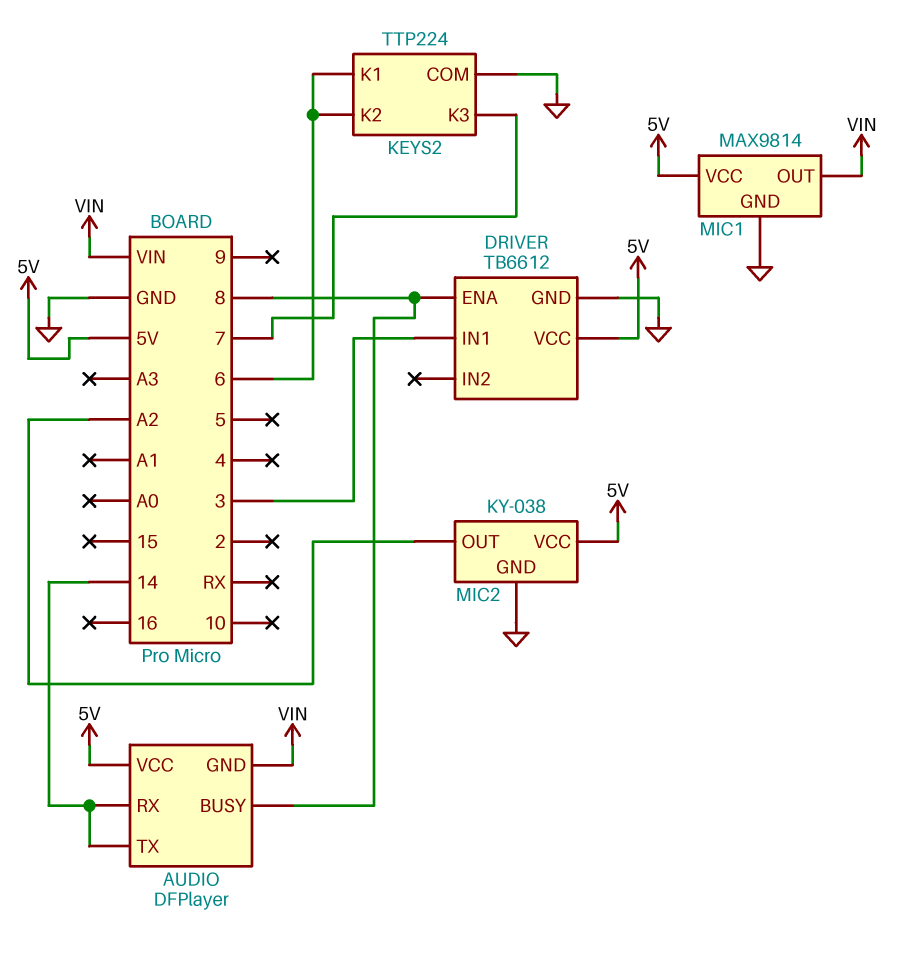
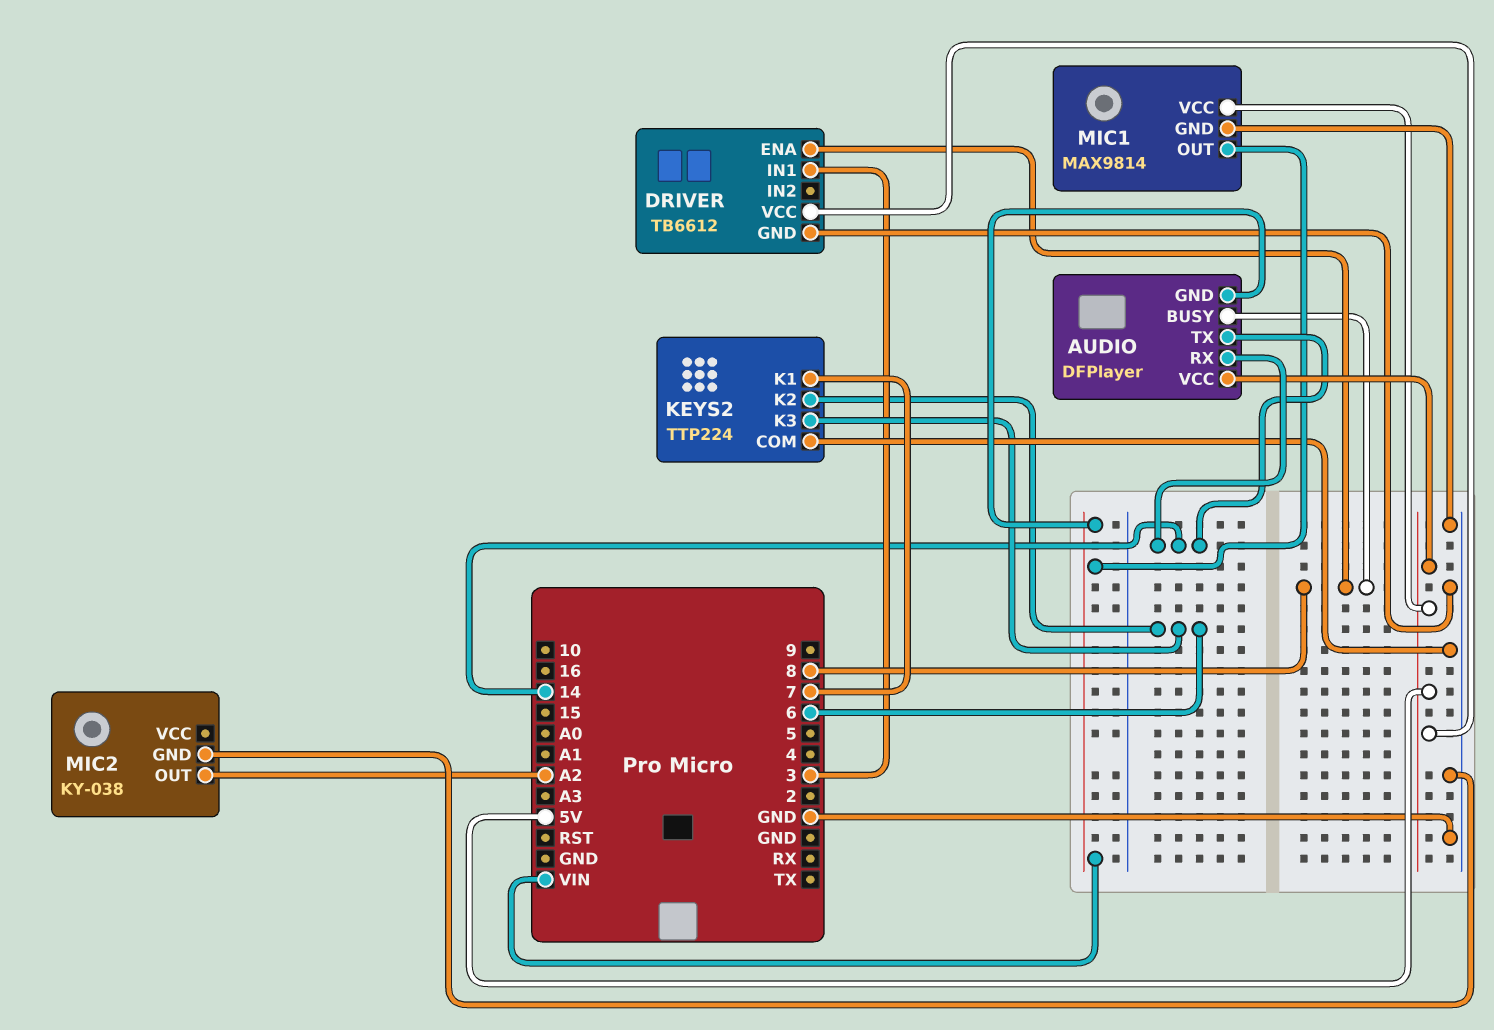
KEYS2 pin K1: 6 -> 7
KEYS2 pin K3: 7 -> 6
MIC2 pin VCC: 5V -> none

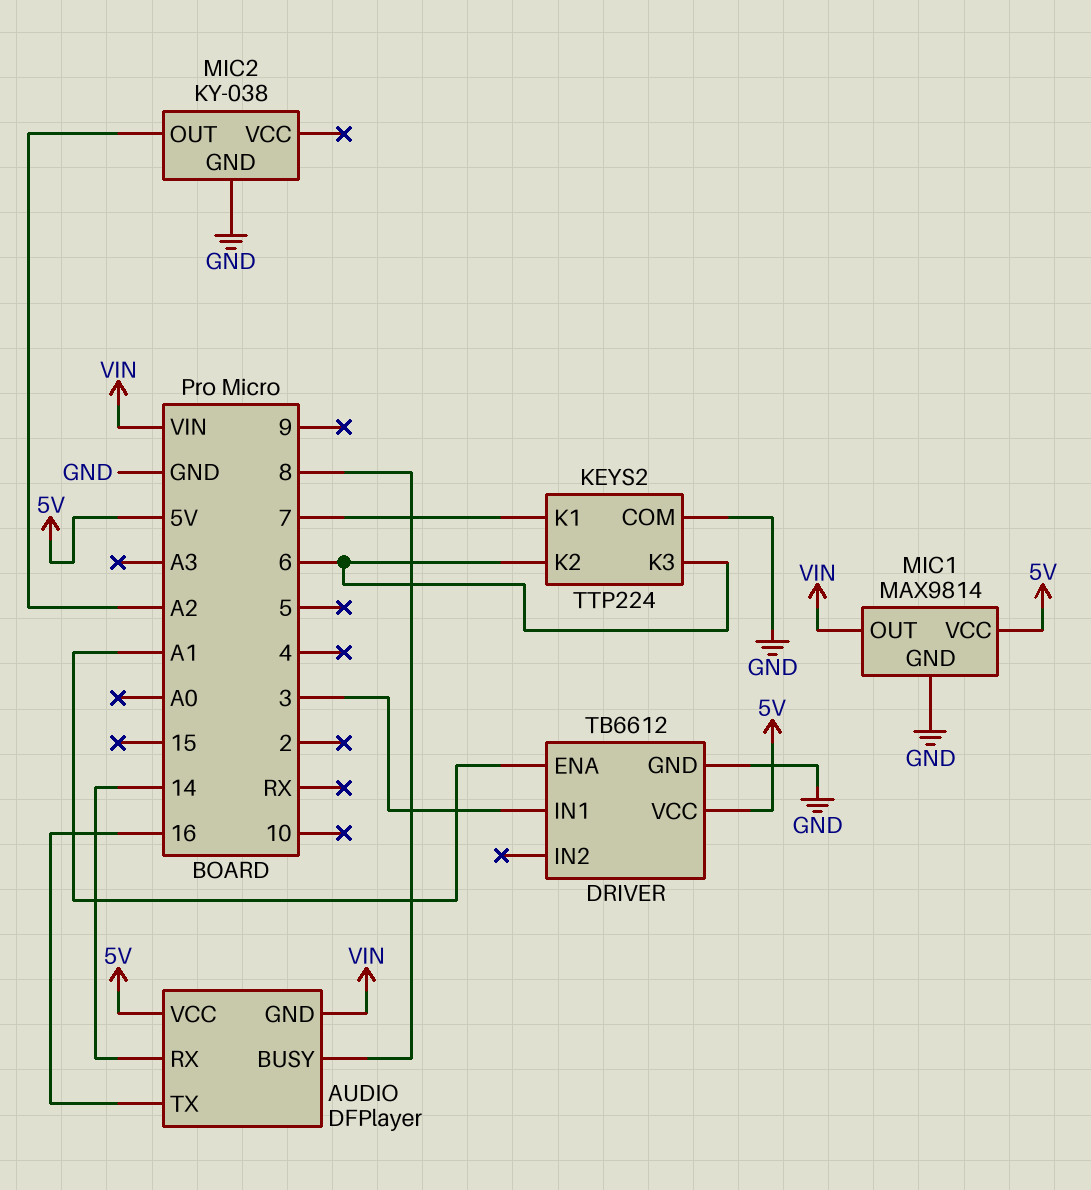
AUDIO pin TX: 14 -> 16
DRIVER pin ENA: 8 -> A1

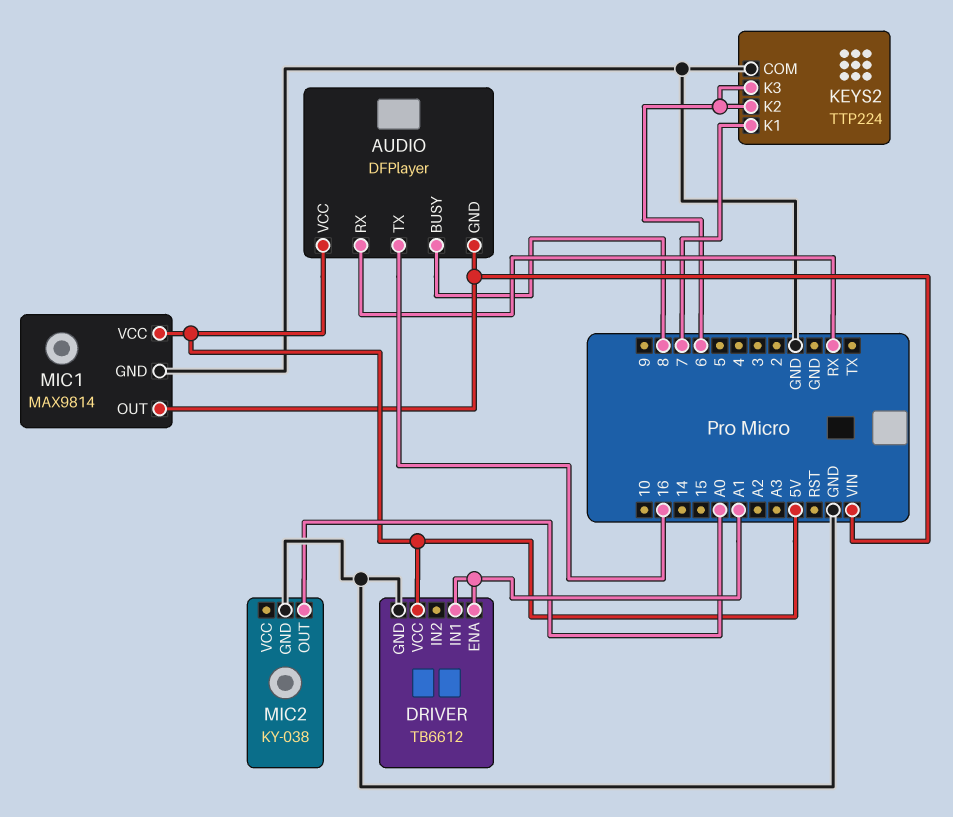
AUDIO pin RX: 14 -> RX
DRIVER pin IN1: 3 -> A1
MIC2 pin OUT: A2 -> A0

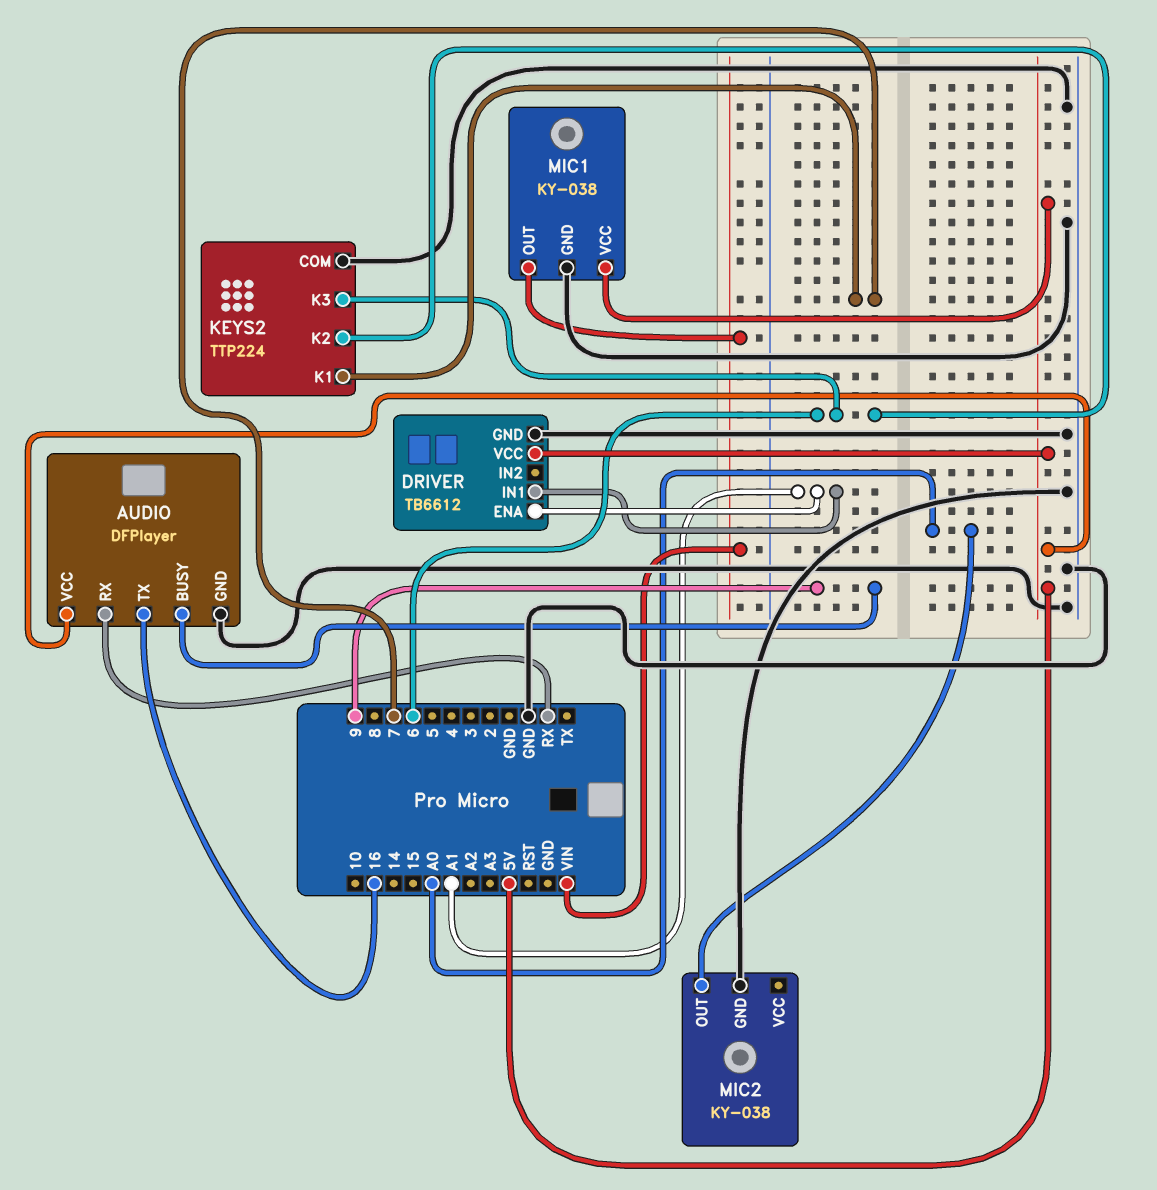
AUDIO pin BUSY: 8 -> 9
AUDIO pin GND: VIN -> GND
MIC1: MAX9814 -> KY-038

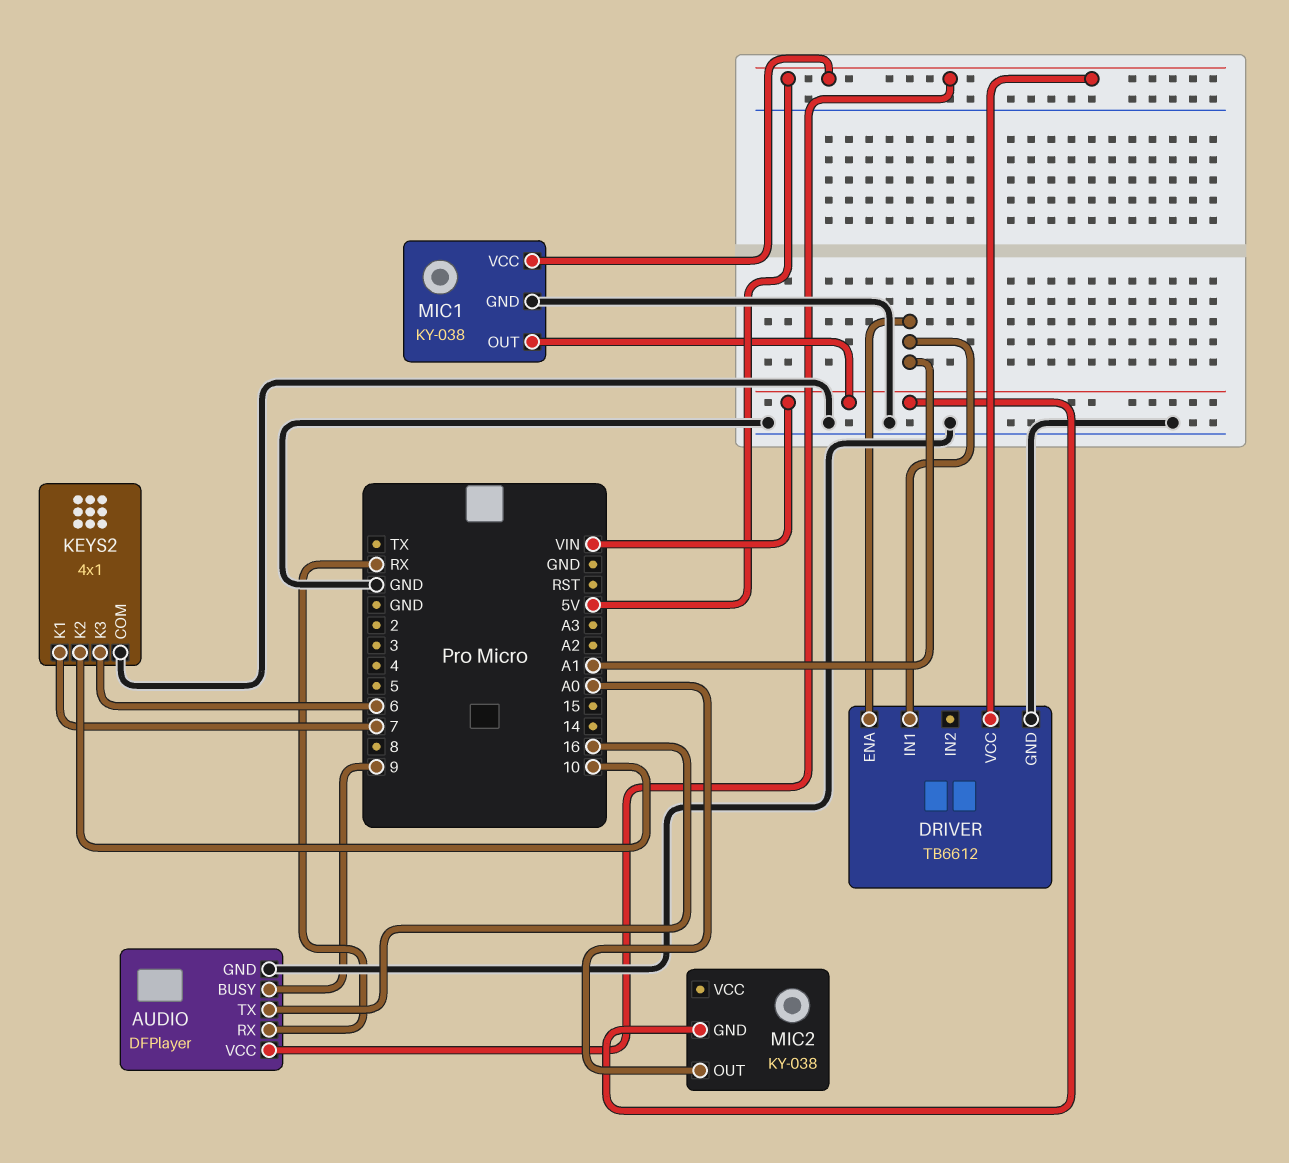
KEYS2: TTP224 -> 4x1
KEYS2 pin K2: 6 -> 10
MIC2 pin GND: GND -> VIN

